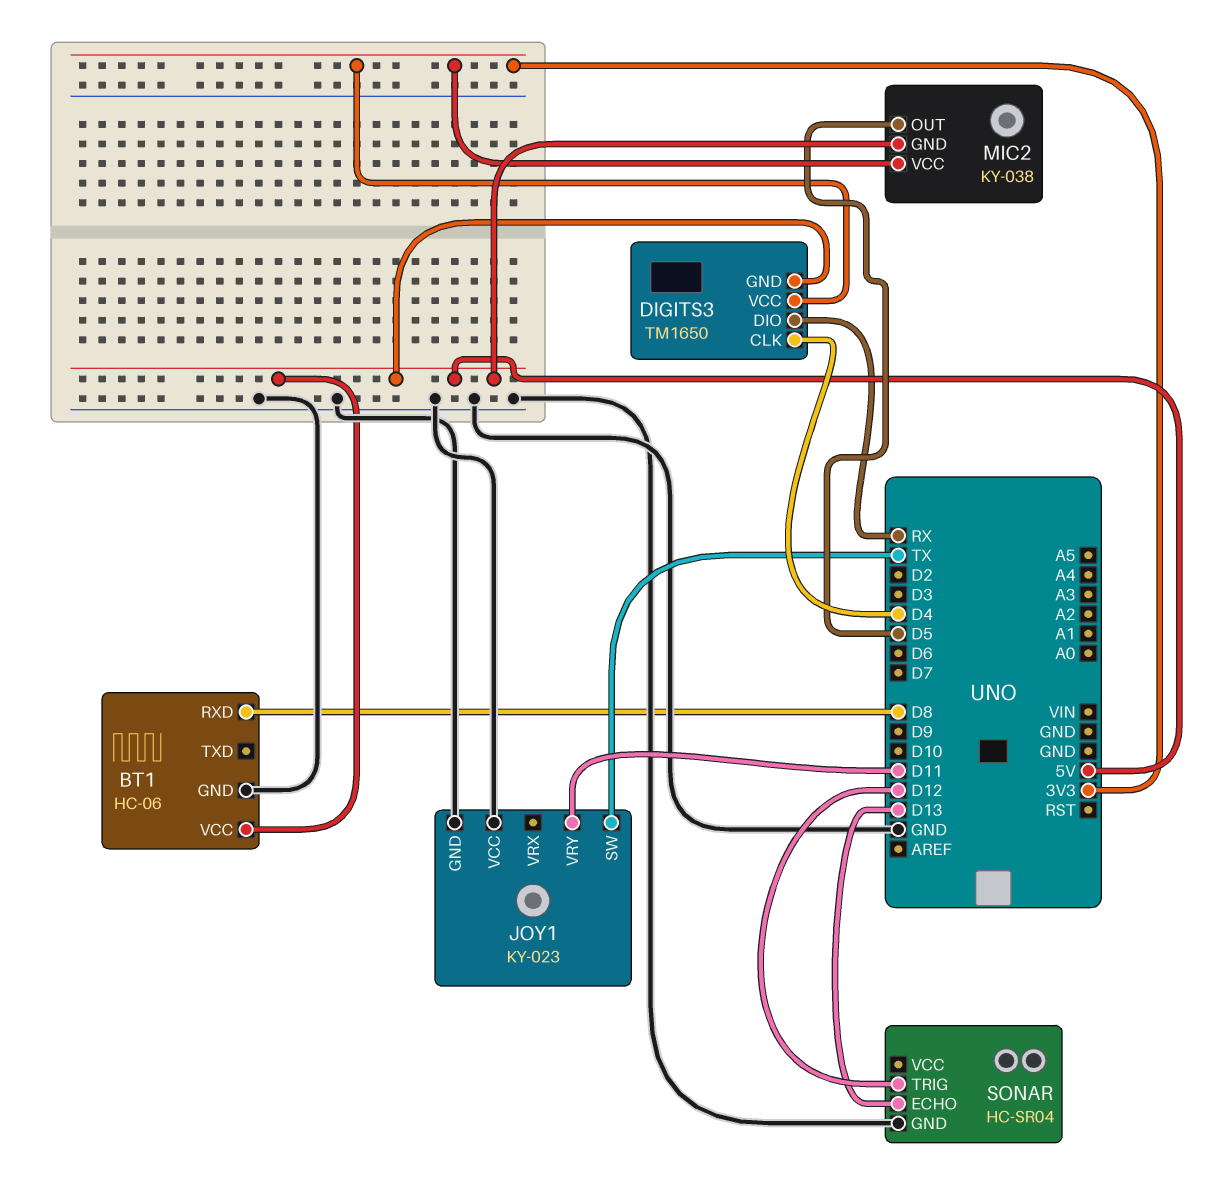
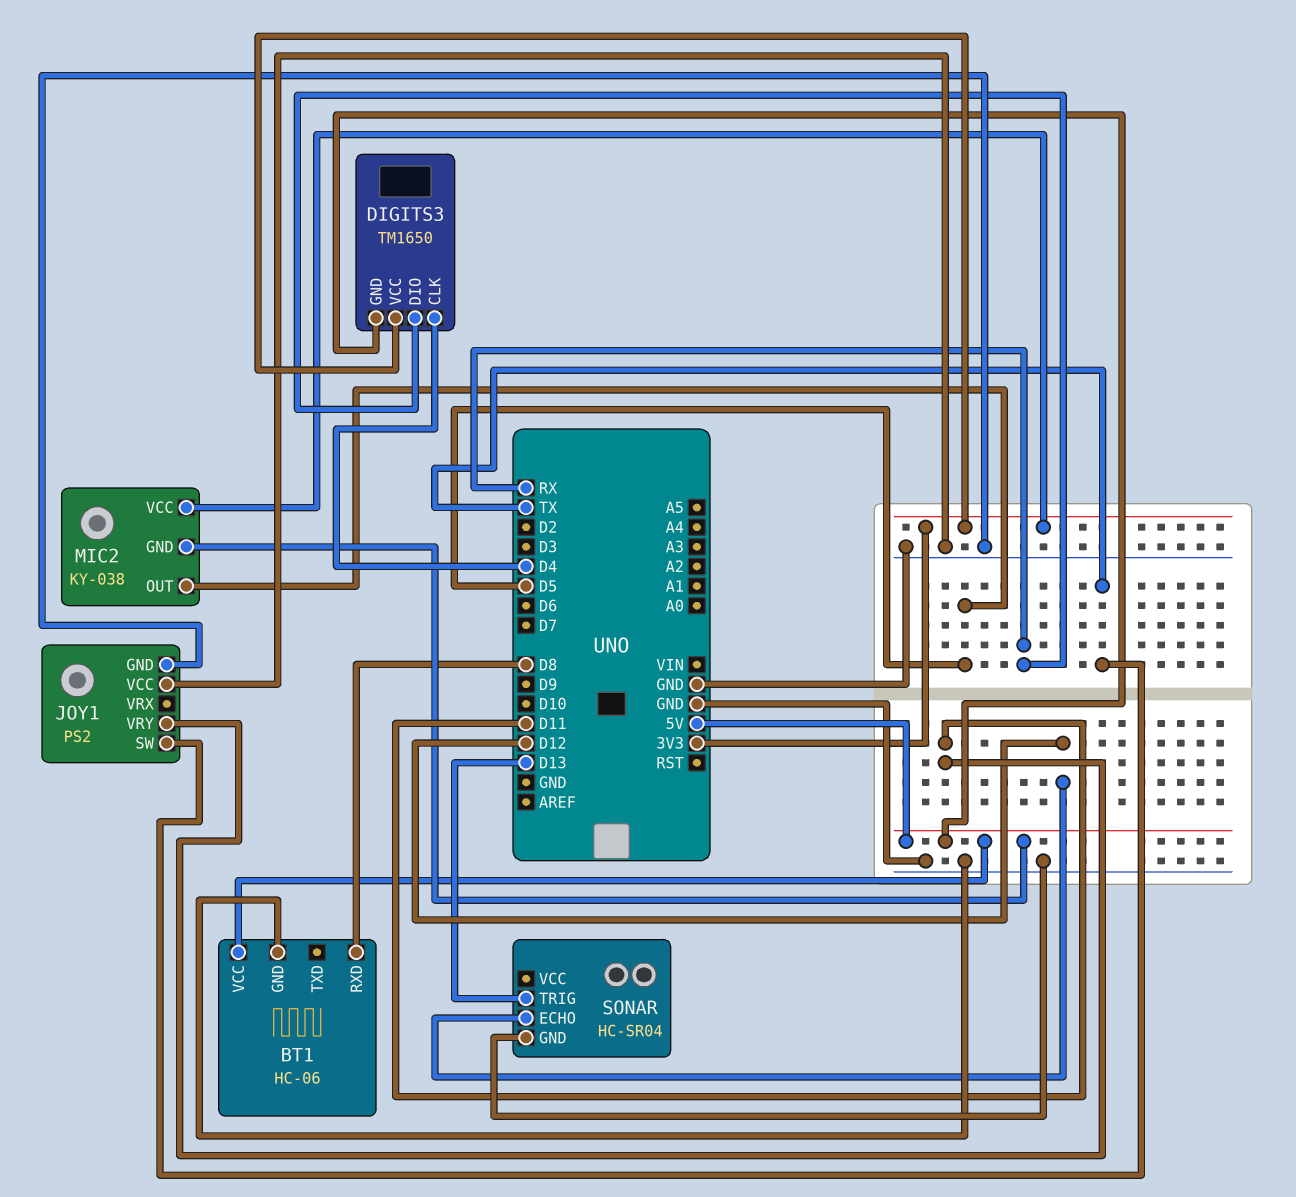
JOY1: KY-023 -> PS2
SONAR pin ECHO: D13 -> D12
SONAR pin TRIG: D12 -> D13

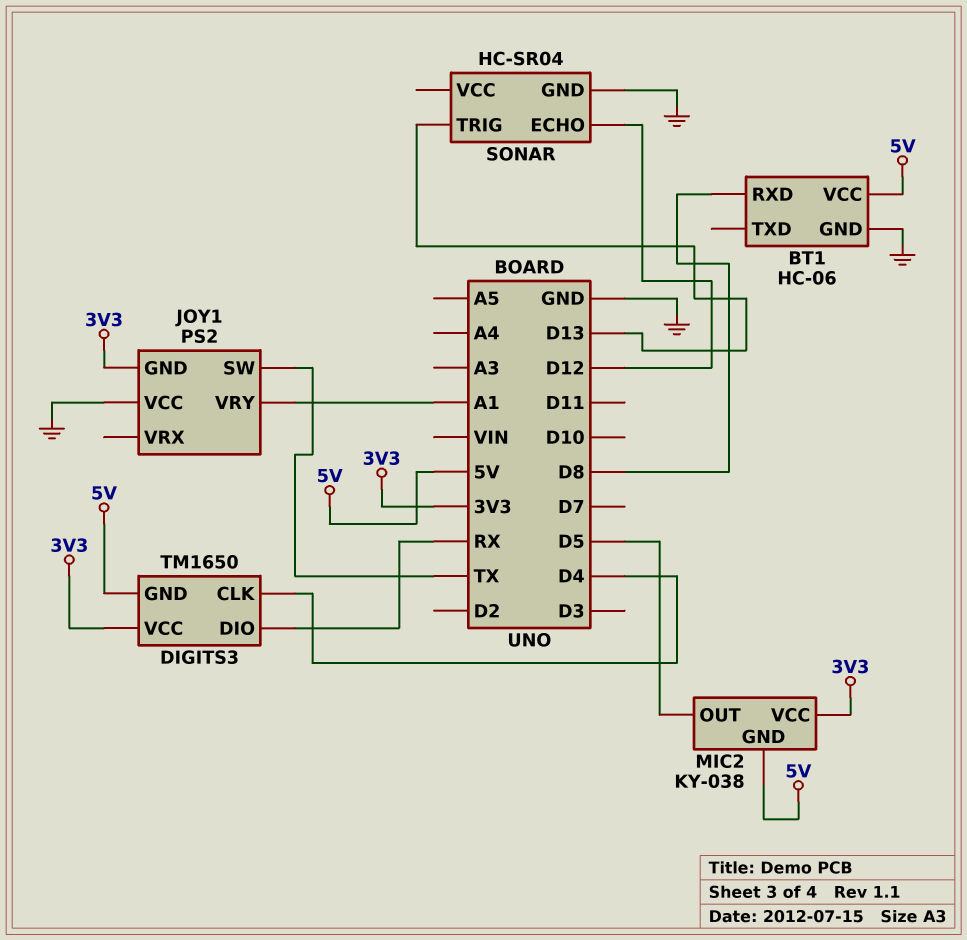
JOY1 pin GND: GND -> 3V3
JOY1 pin VRY: D11 -> A1

